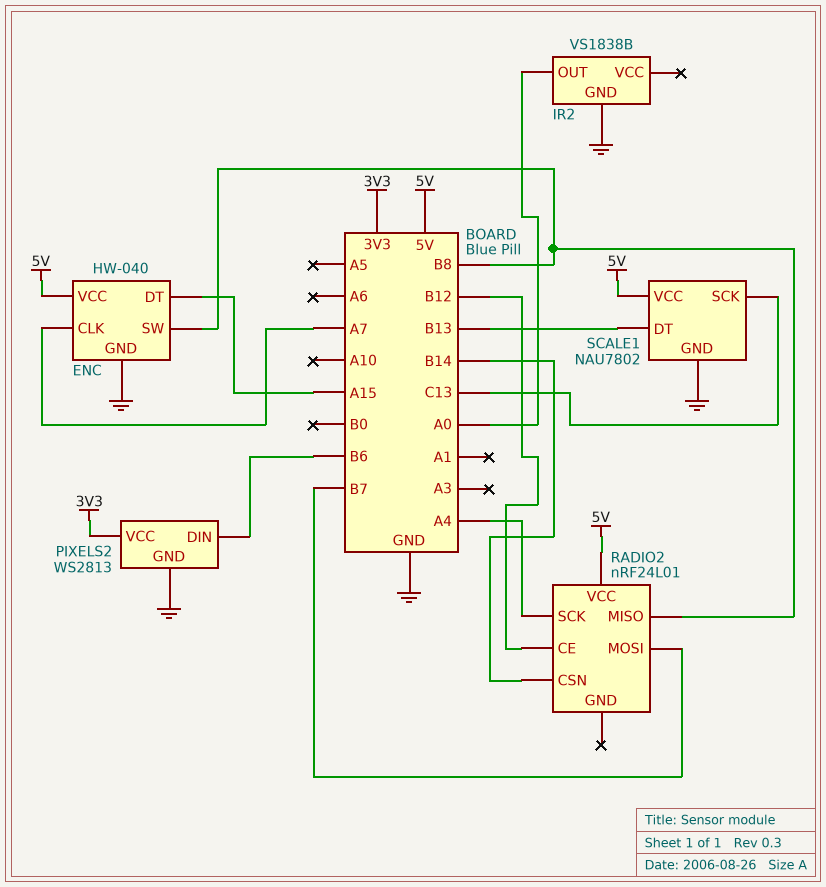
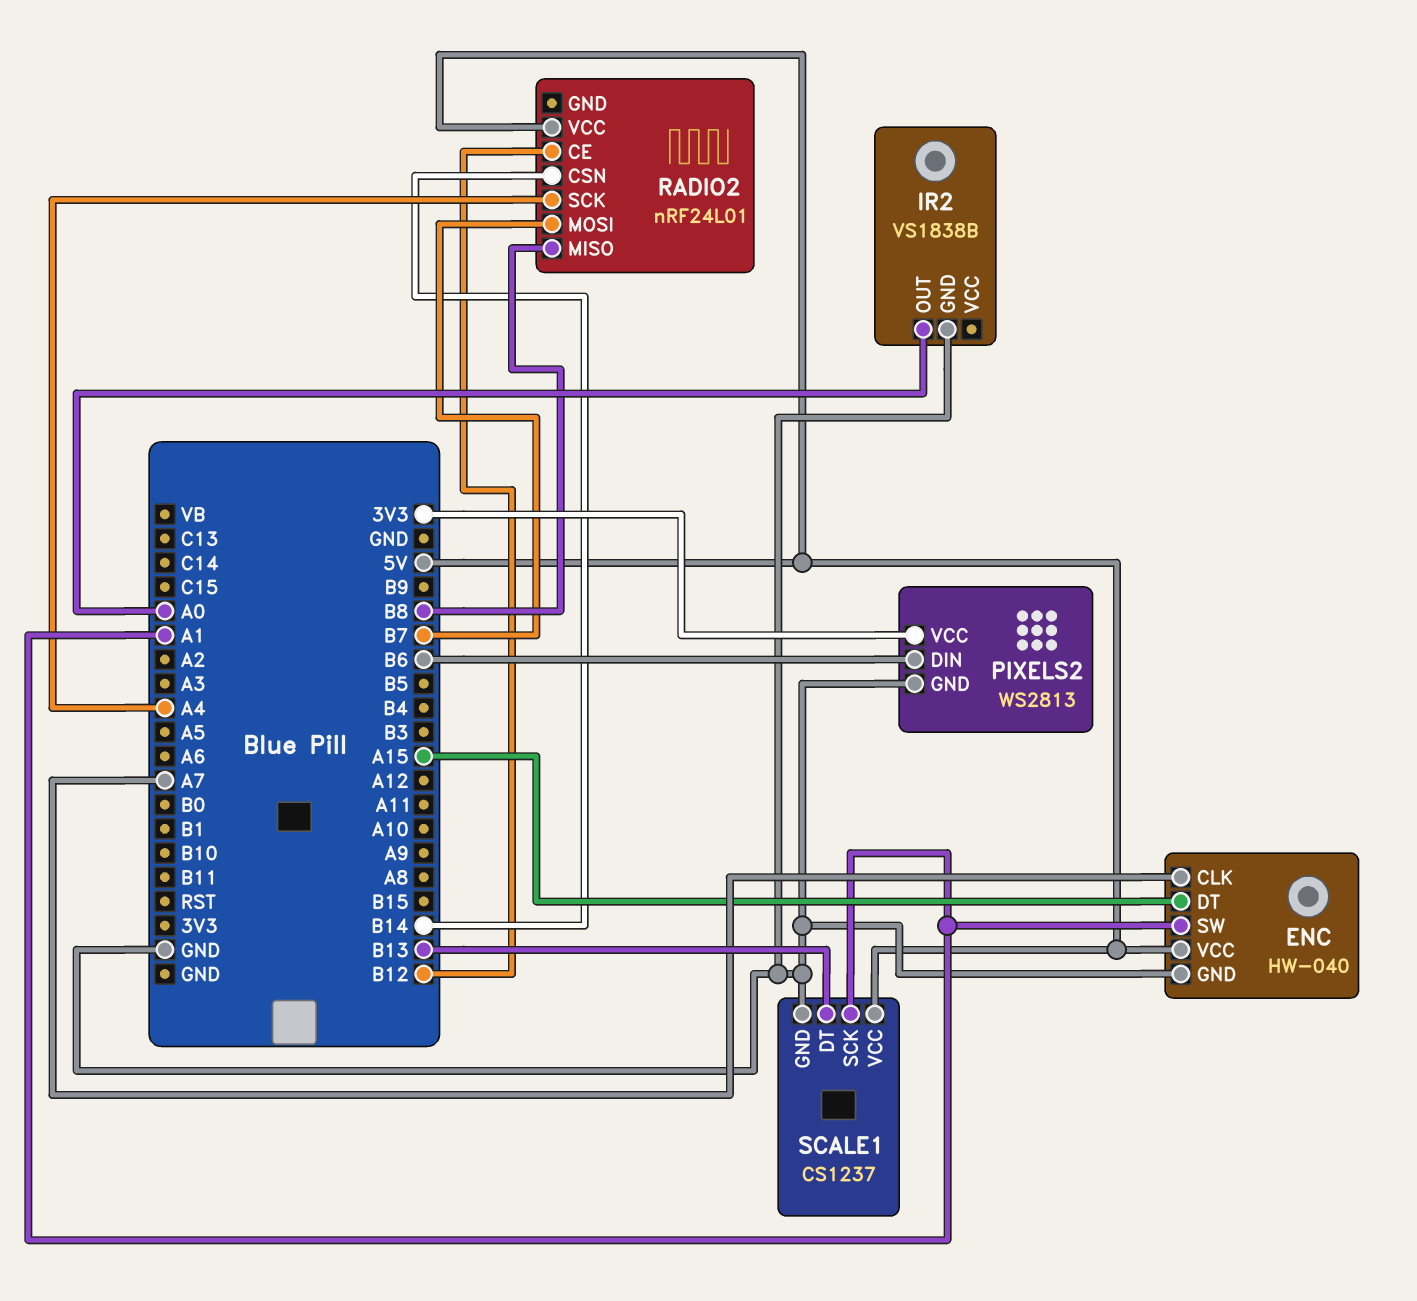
ENC pin SW: B8 -> A1
SCALE1: NAU7802 -> CS1237
SCALE1 pin SCK: C13 -> A1

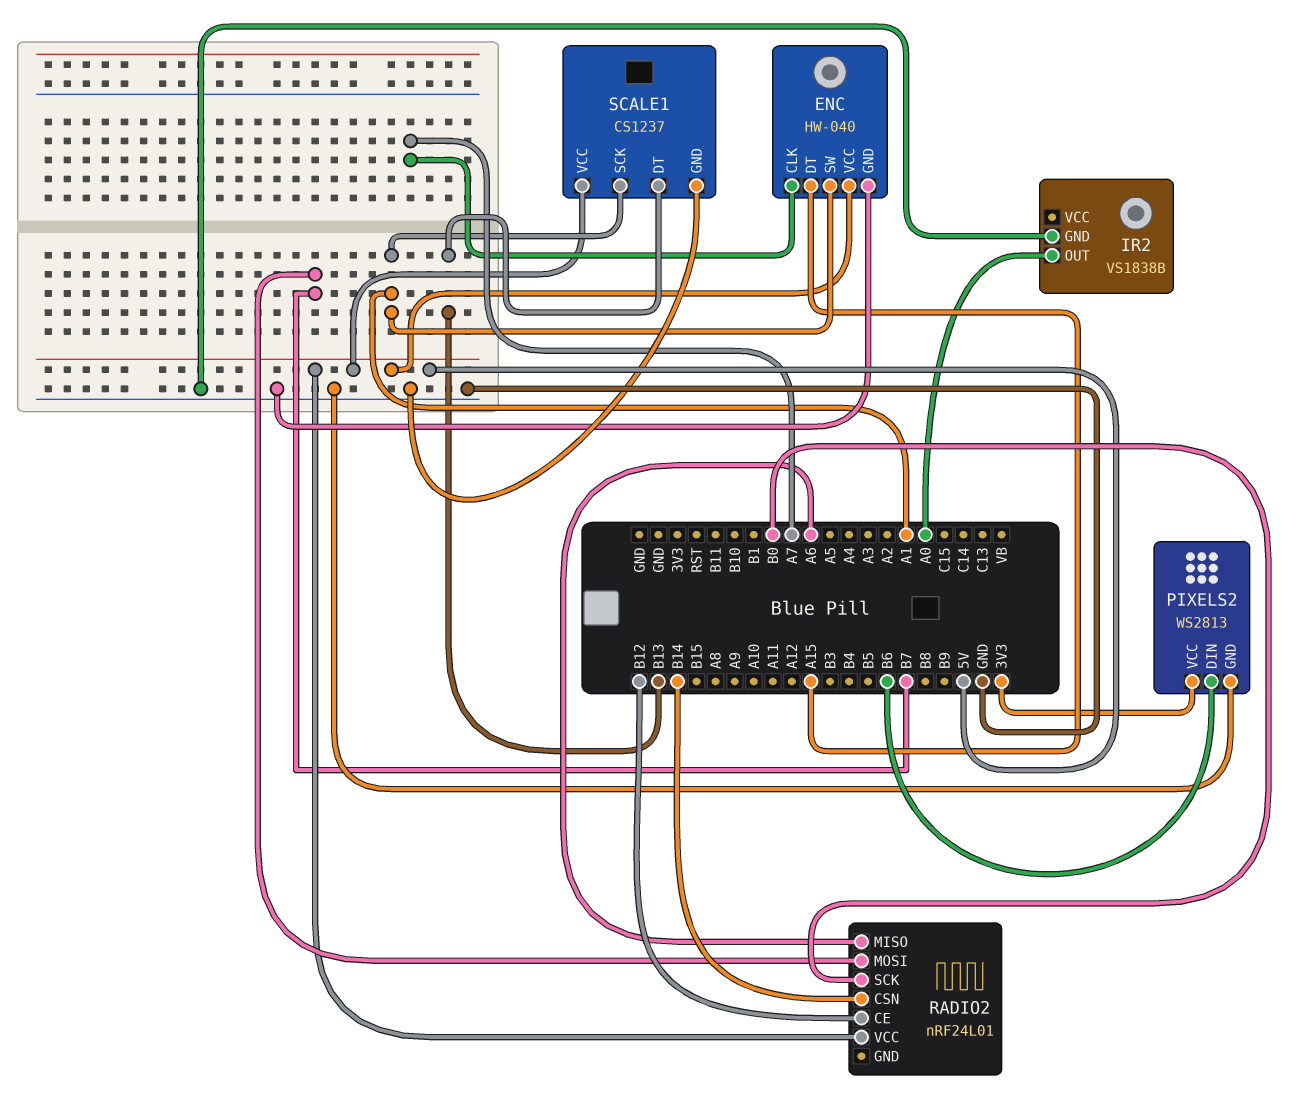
RADIO2 pin MISO: B8 -> A6
RADIO2 pin SCK: A4 -> B0

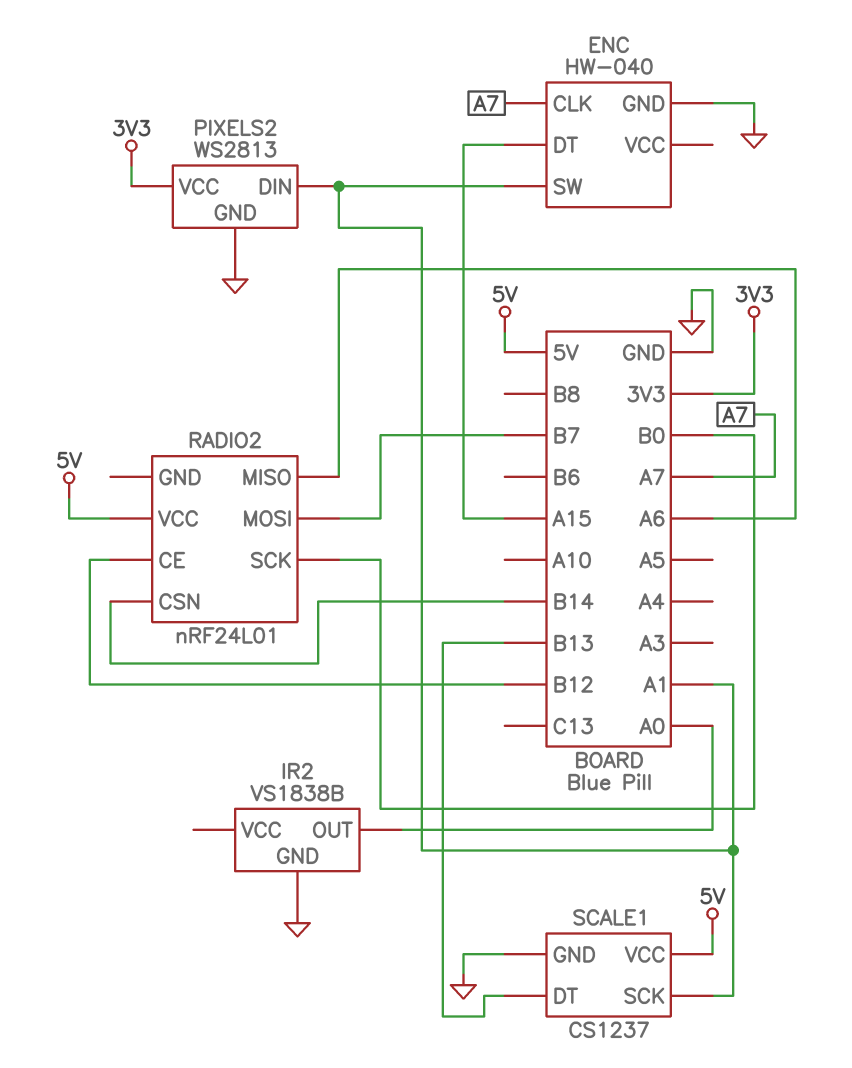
ENC pin VCC: 5V -> none
PIXELS2 pin DIN: B6 -> A1

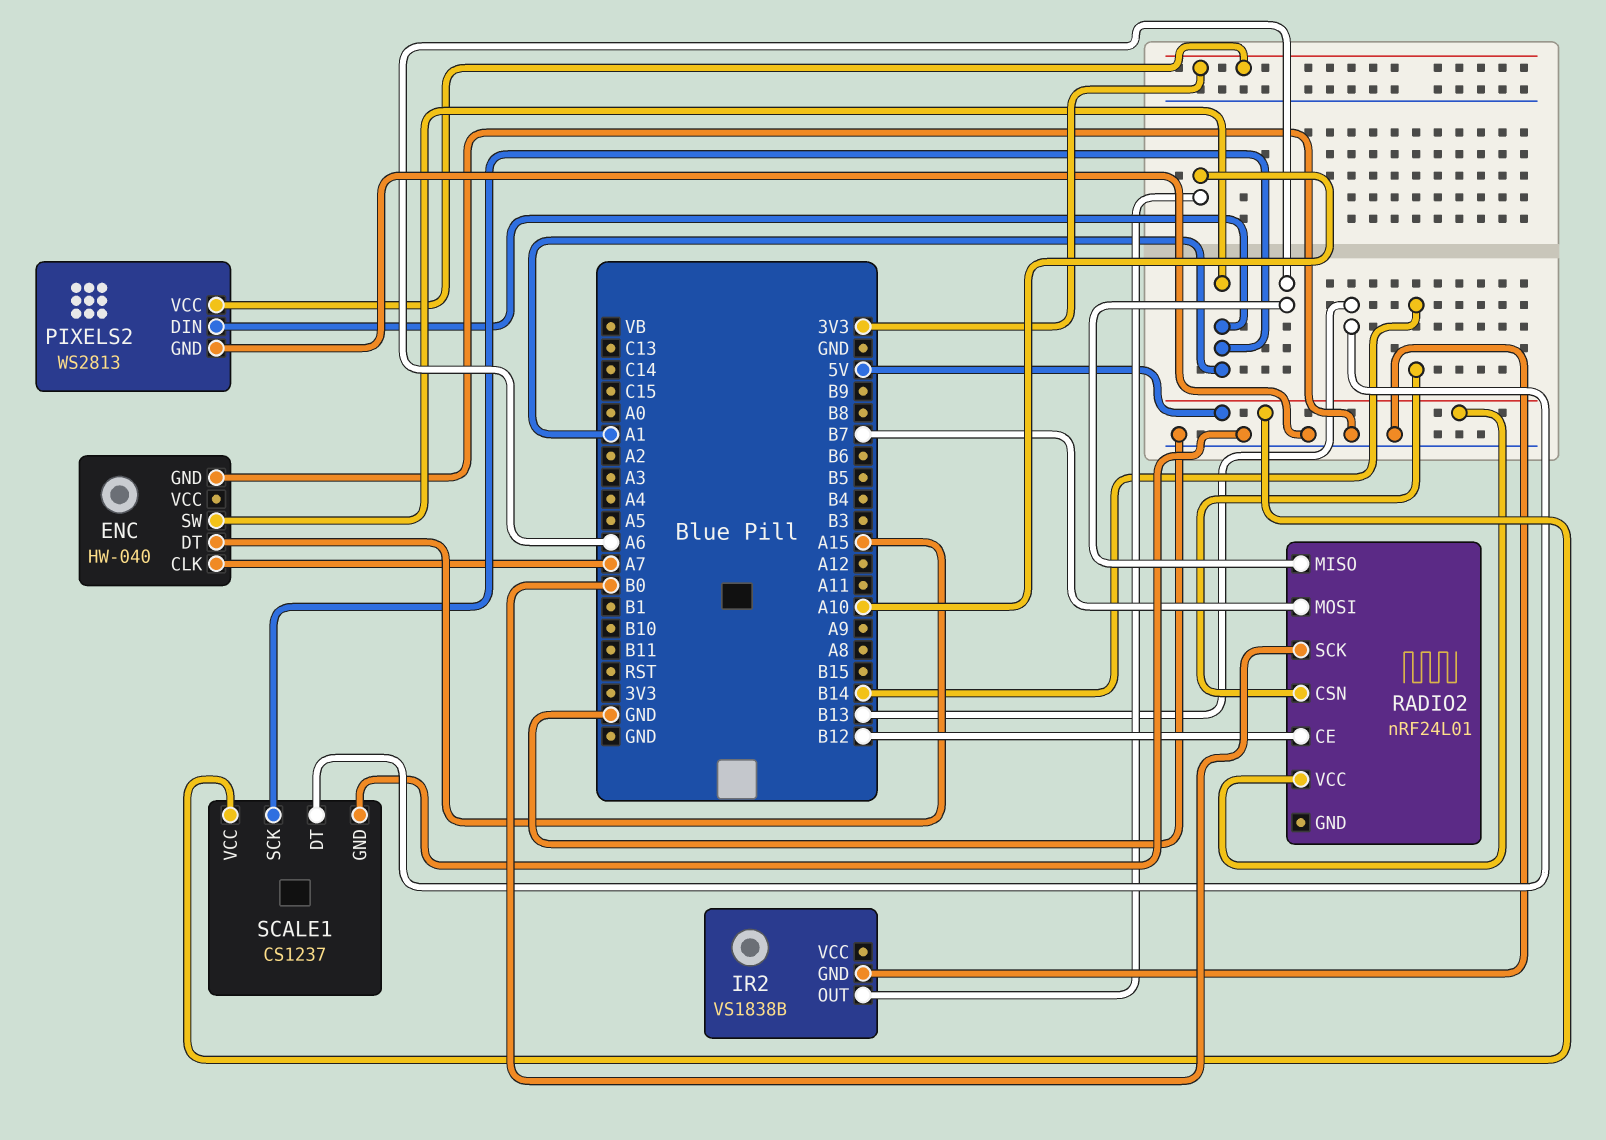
IR2 pin OUT: A0 -> A10

